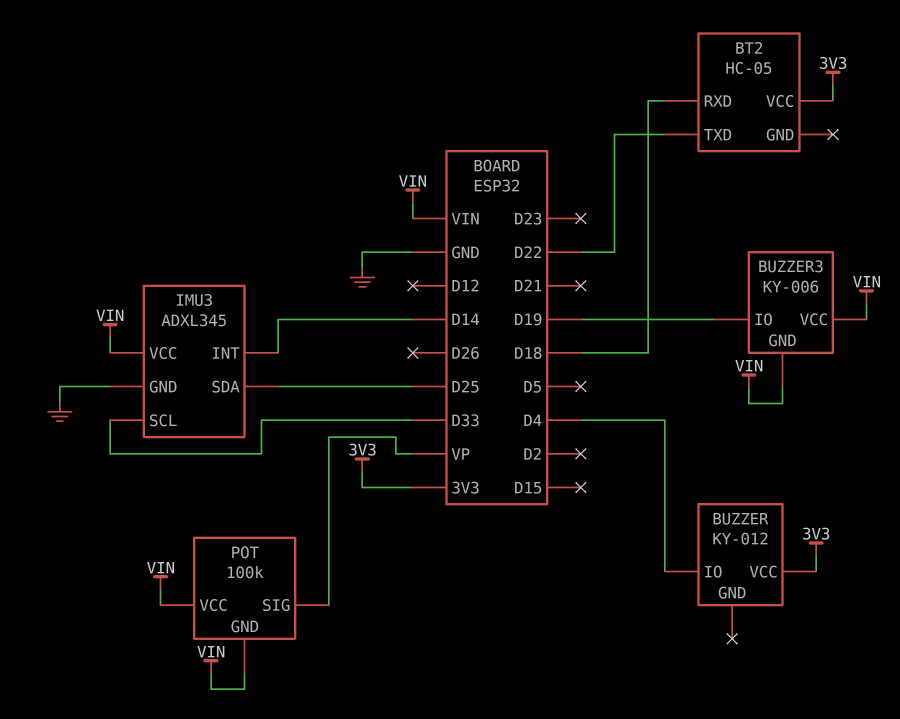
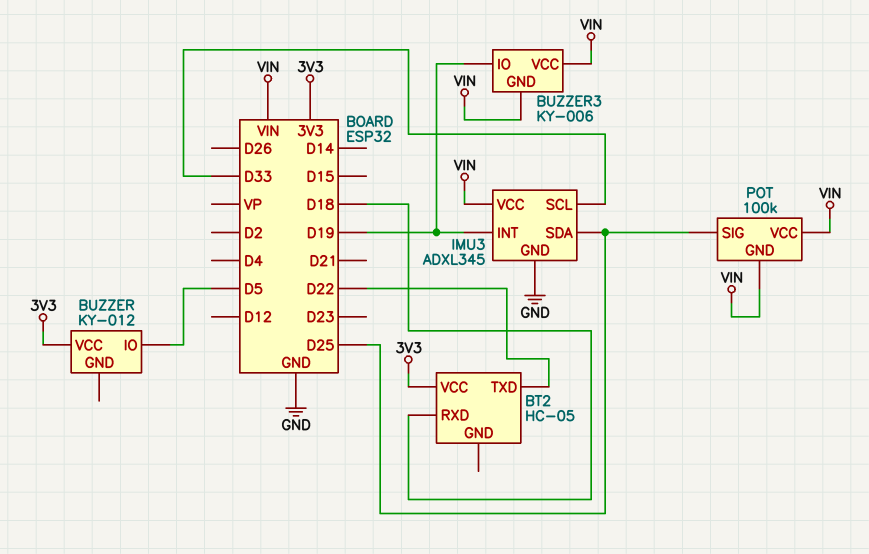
BUZZER pin IO: D4 -> D5
IMU3 pin INT: D14 -> D19
POT pin SIG: VP -> D25

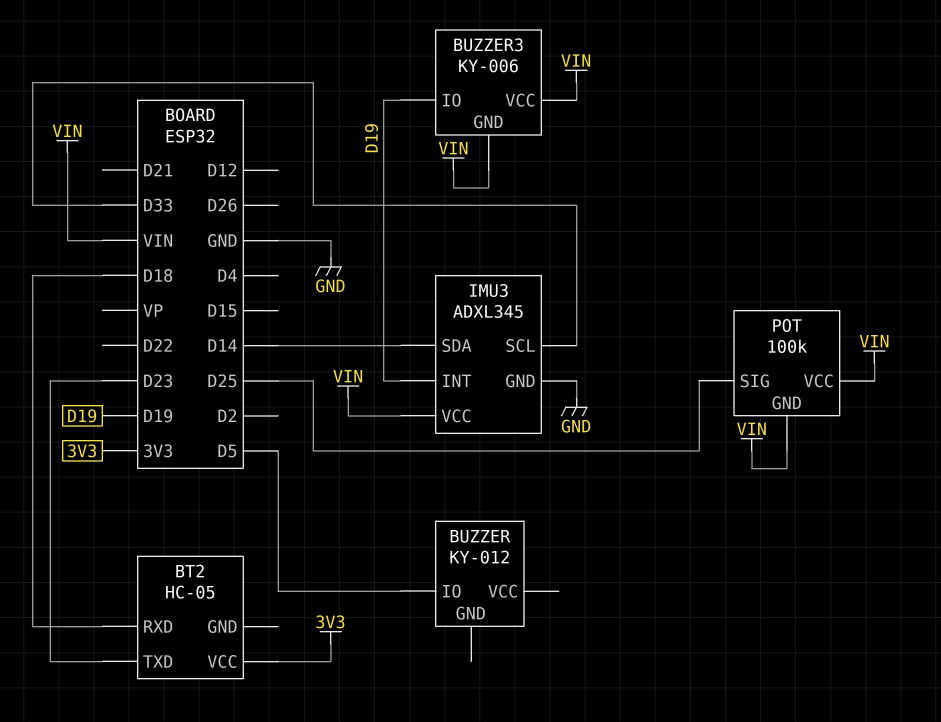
BT2 pin TXD: D22 -> D23
BUZZER pin VCC: 3V3 -> none
IMU3 pin SDA: D25 -> D14

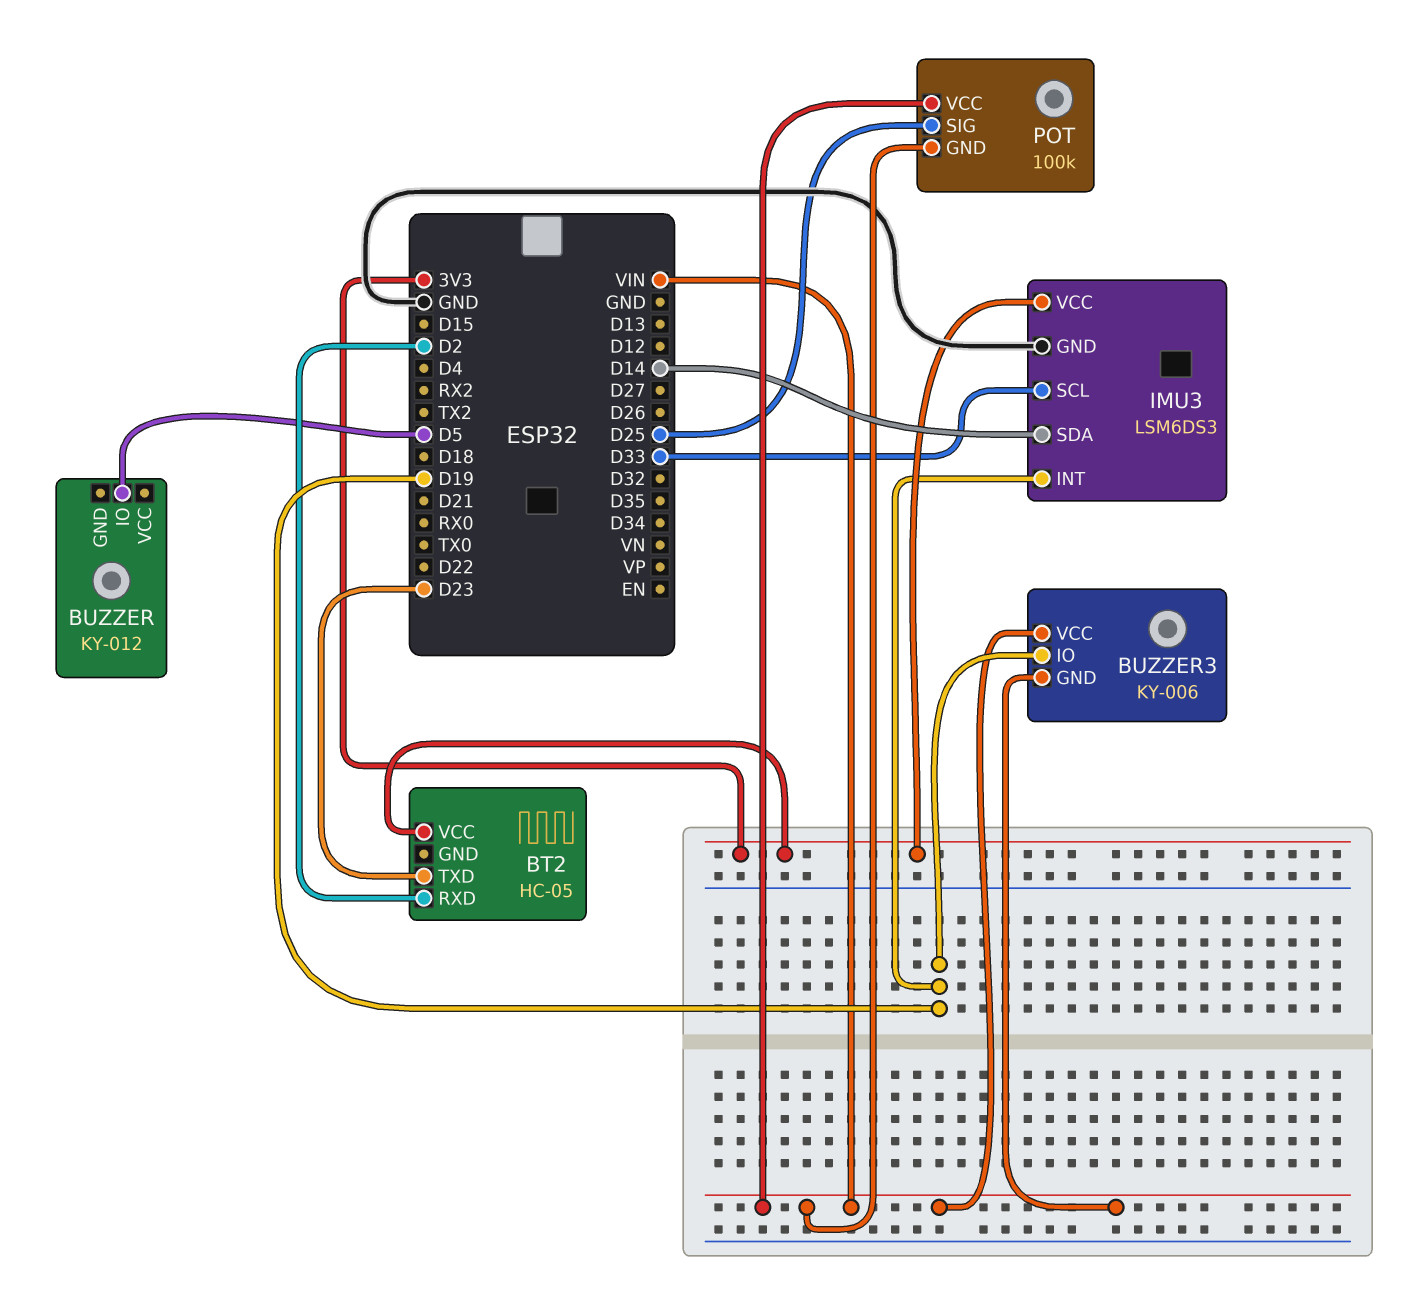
BT2 pin RXD: D18 -> D2
IMU3: ADXL345 -> LSM6DS3
IMU3 pin VCC: VIN -> 3V3

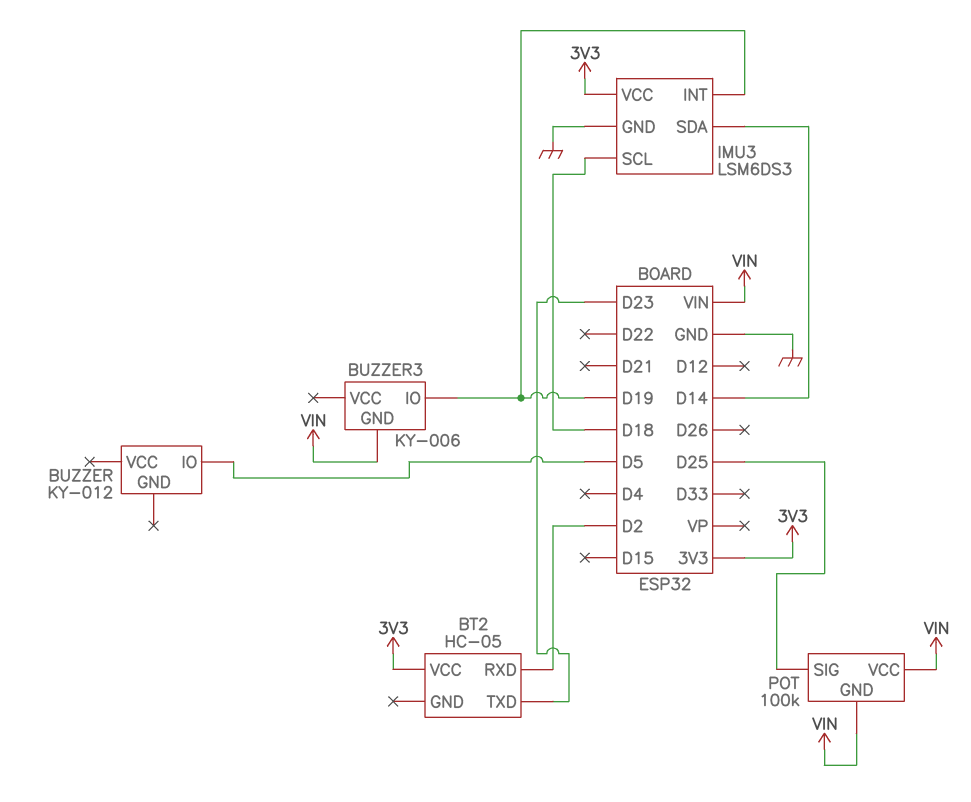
BUZZER3 pin VCC: VIN -> none
IMU3 pin SCL: D33 -> D18

